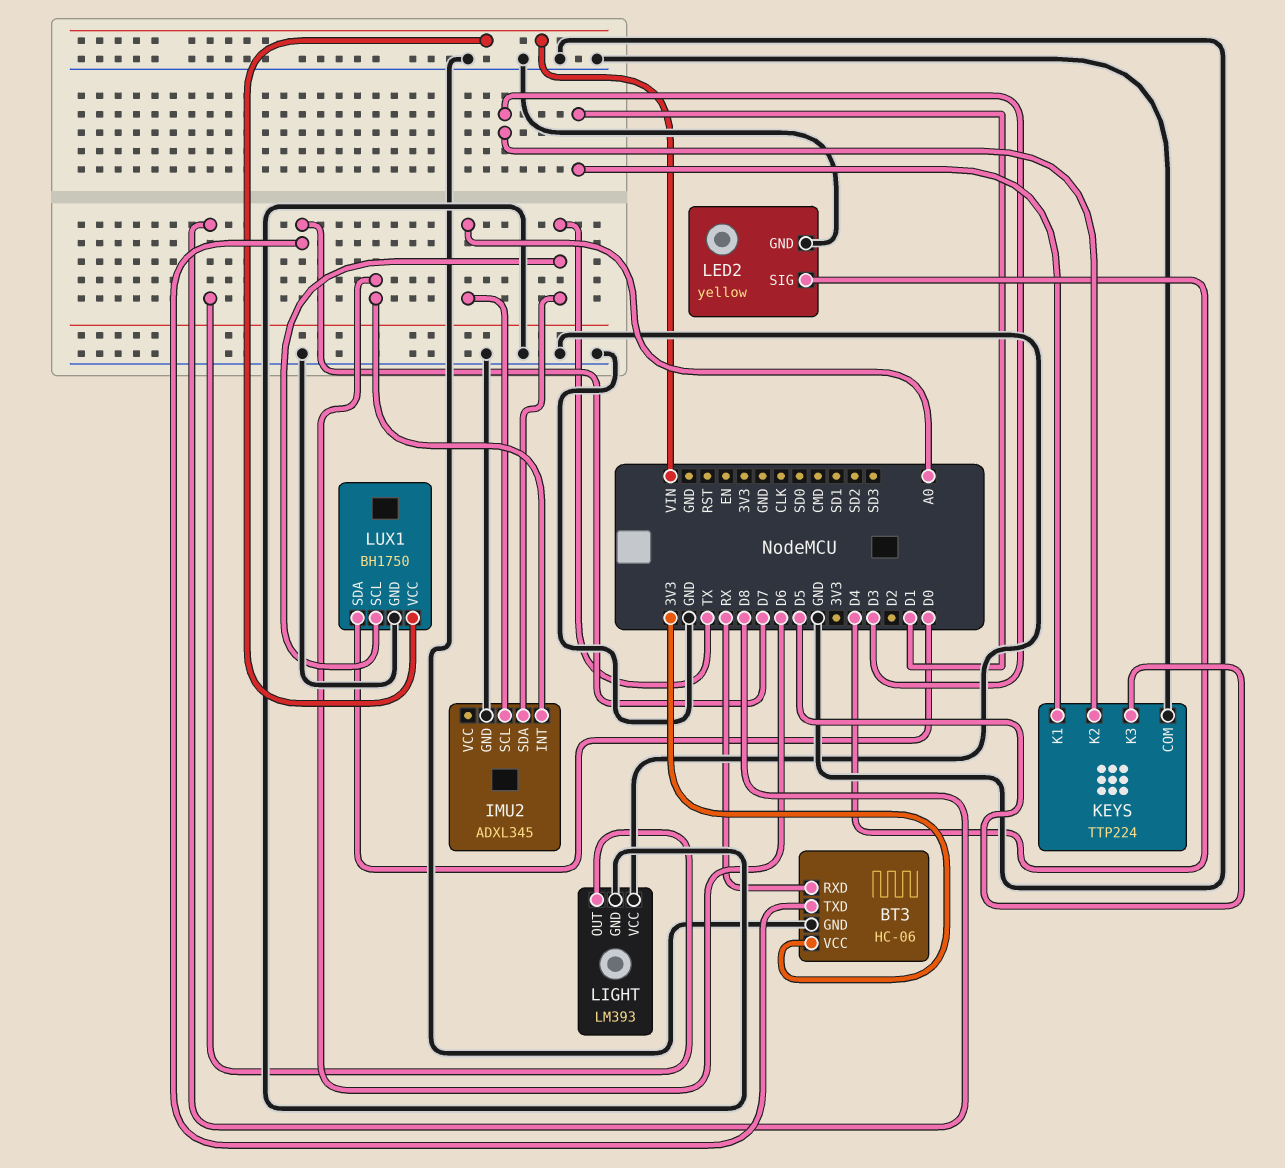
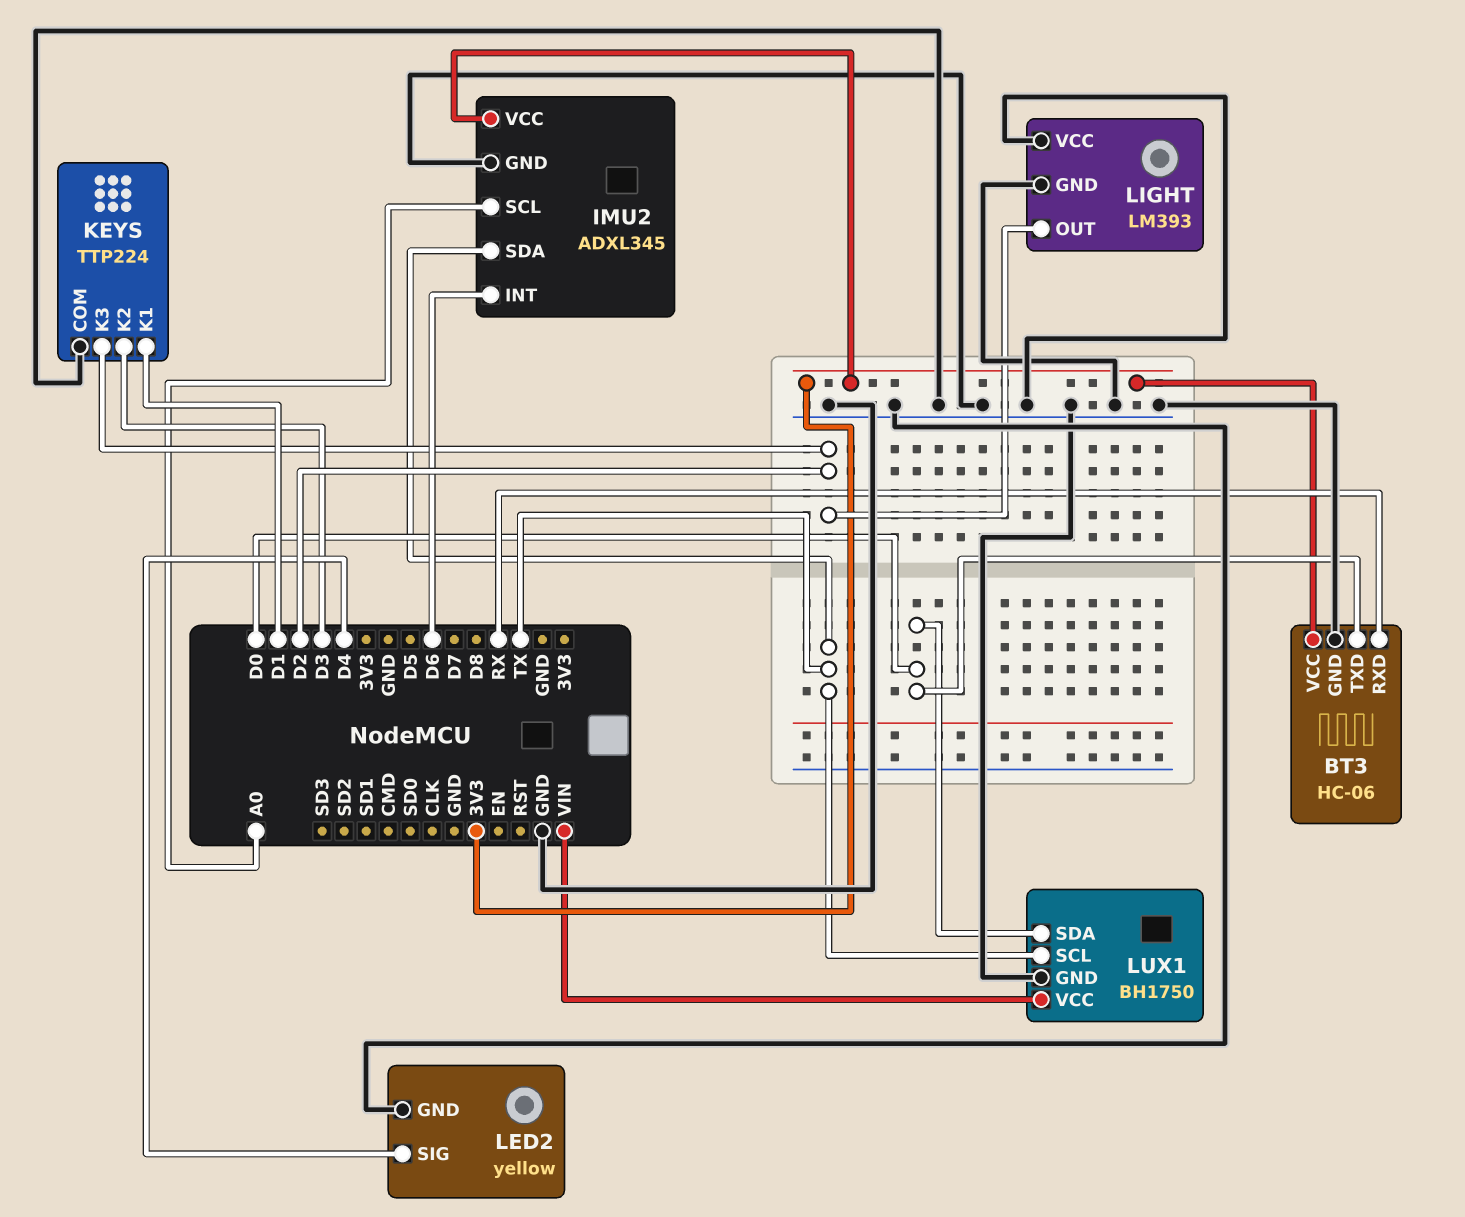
BT3 pin TXD: D7 -> D0
IMU2 pin VCC: none -> 3V3
KEYS pin K3: D5 -> D2
LIGHT pin OUT: D8 -> D2

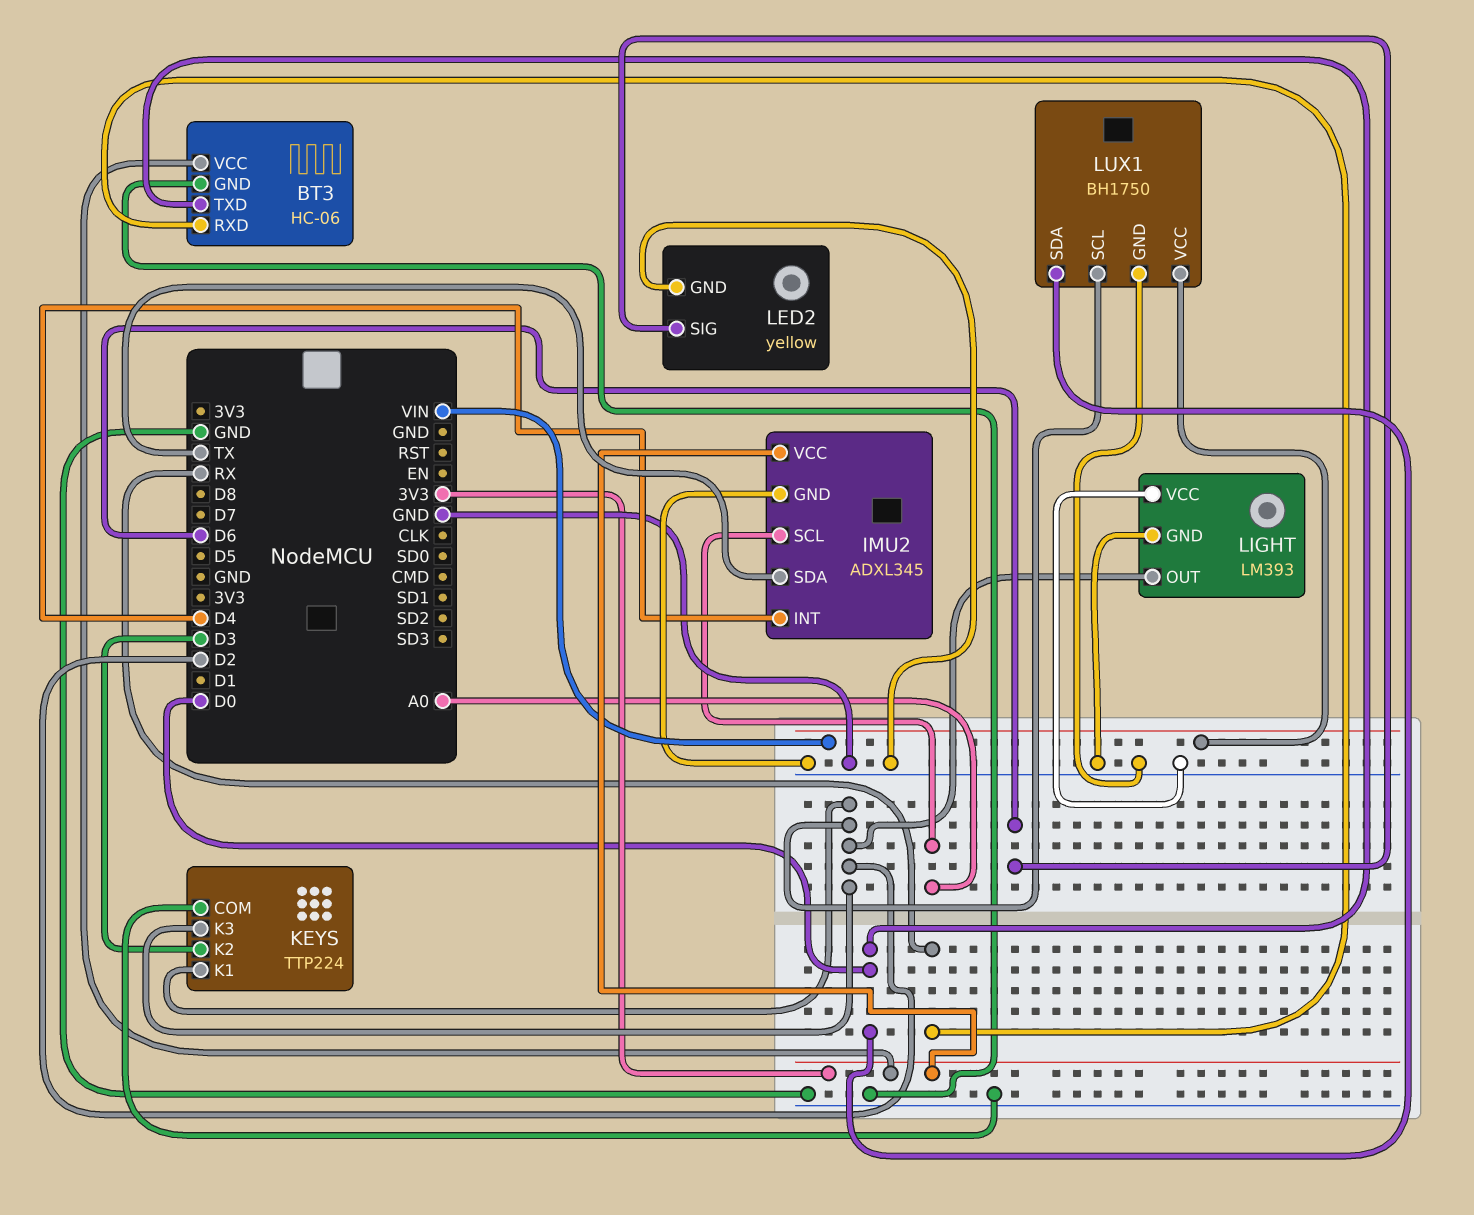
IMU2 pin INT: D6 -> D4
KEYS pin K1: D1 -> D2
LED2 pin SIG: D4 -> D6
LUX1 pin SCL: TX -> D2

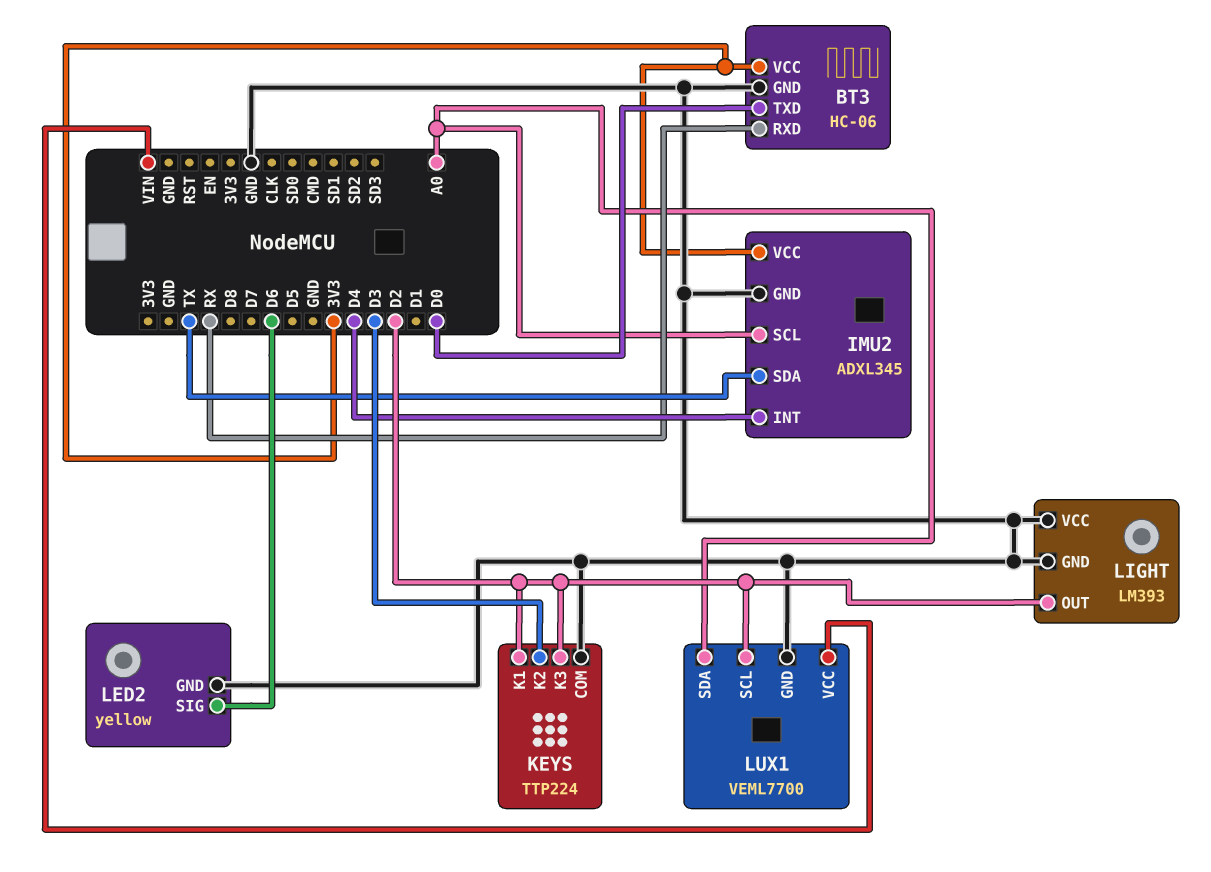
LUX1: BH1750 -> VEML7700
LUX1 pin SDA: D0 -> A0

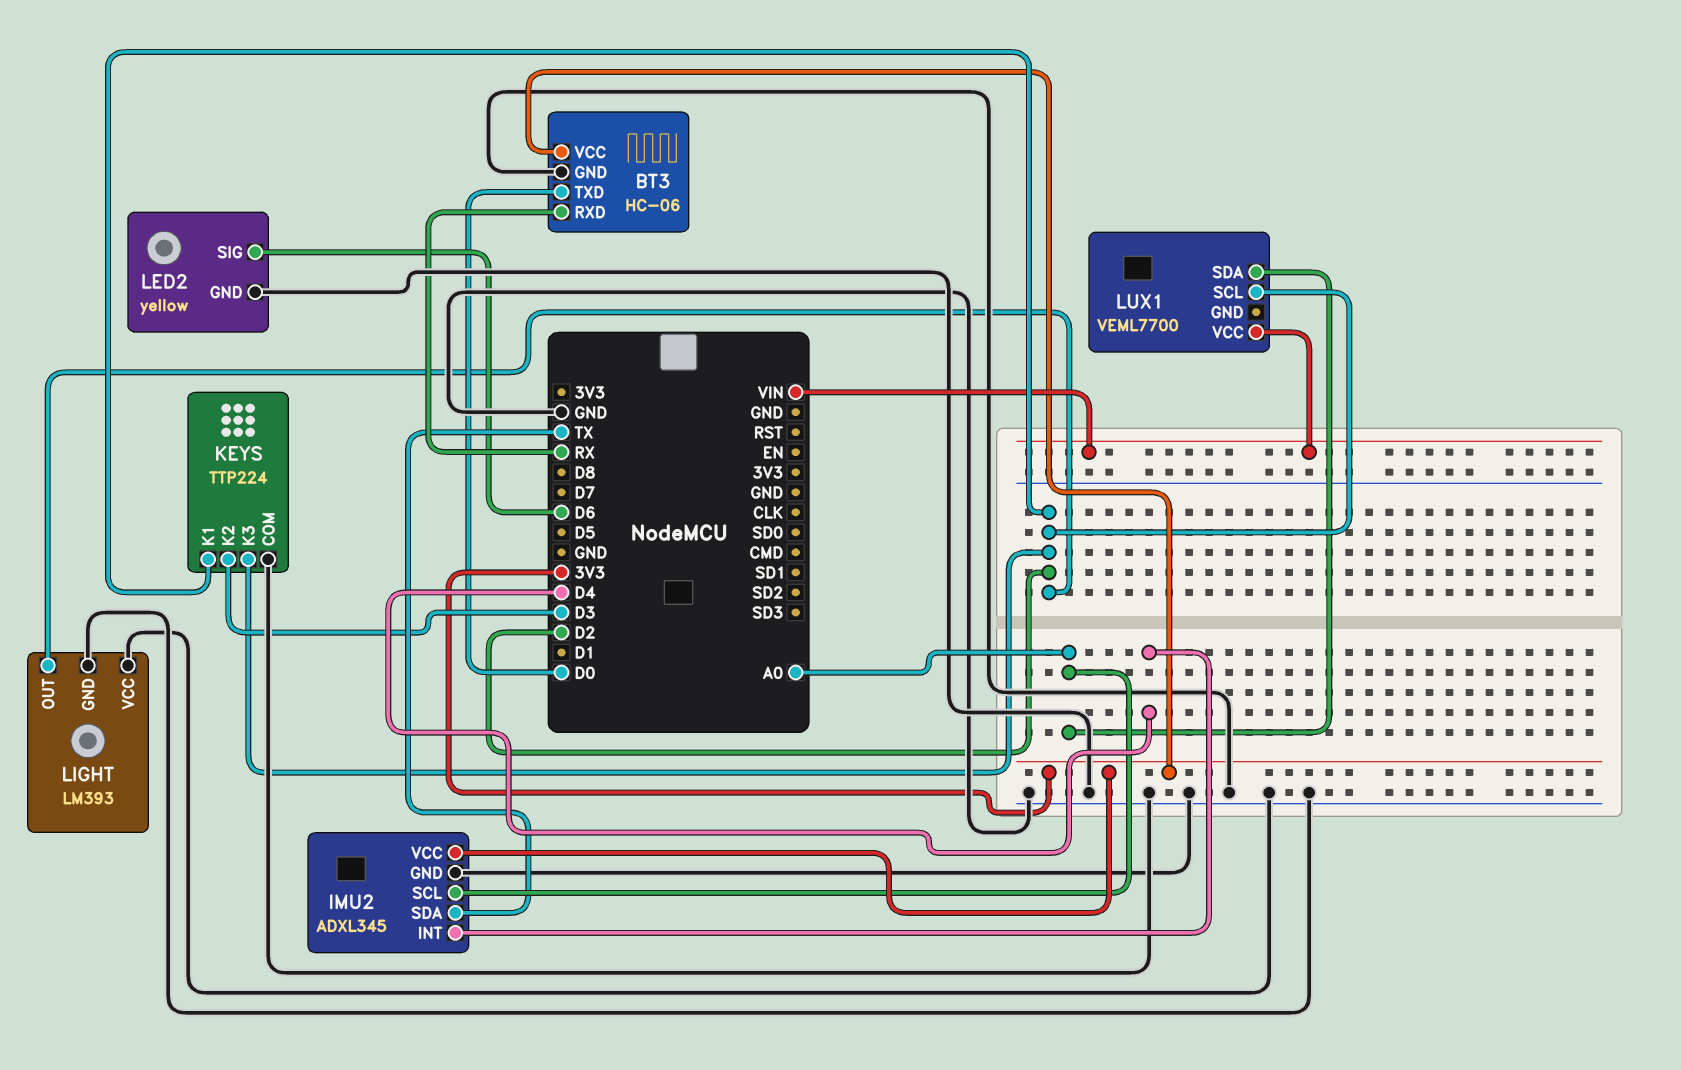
LUX1 pin GND: GND -> none

